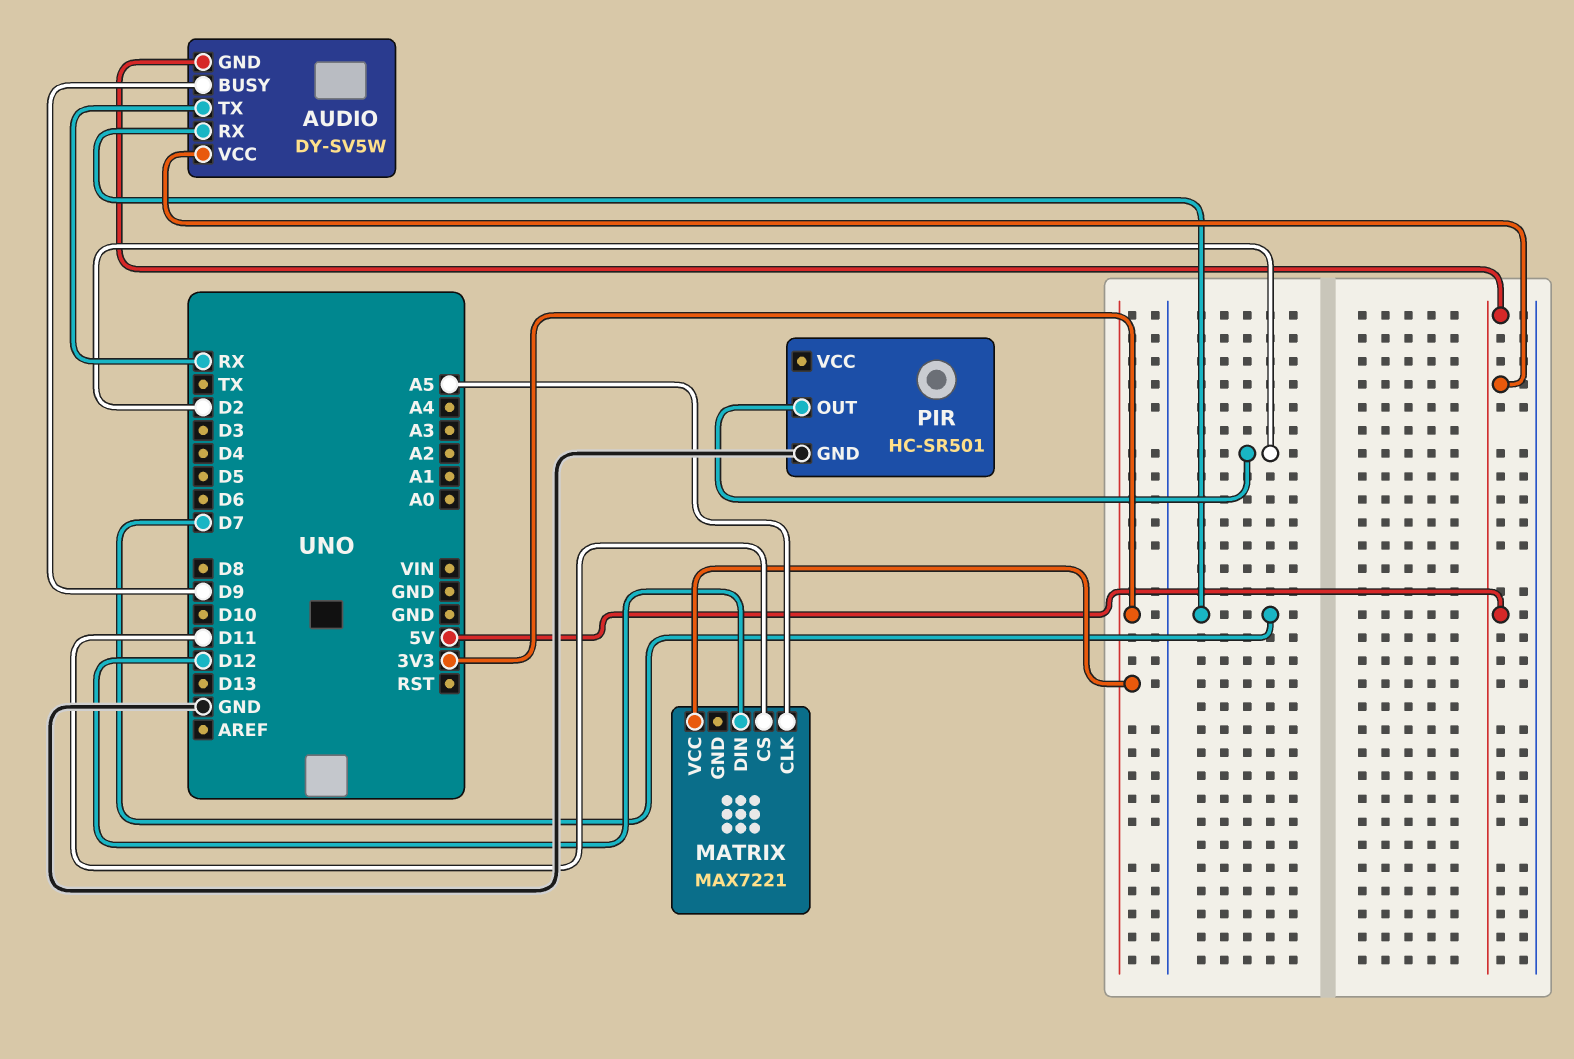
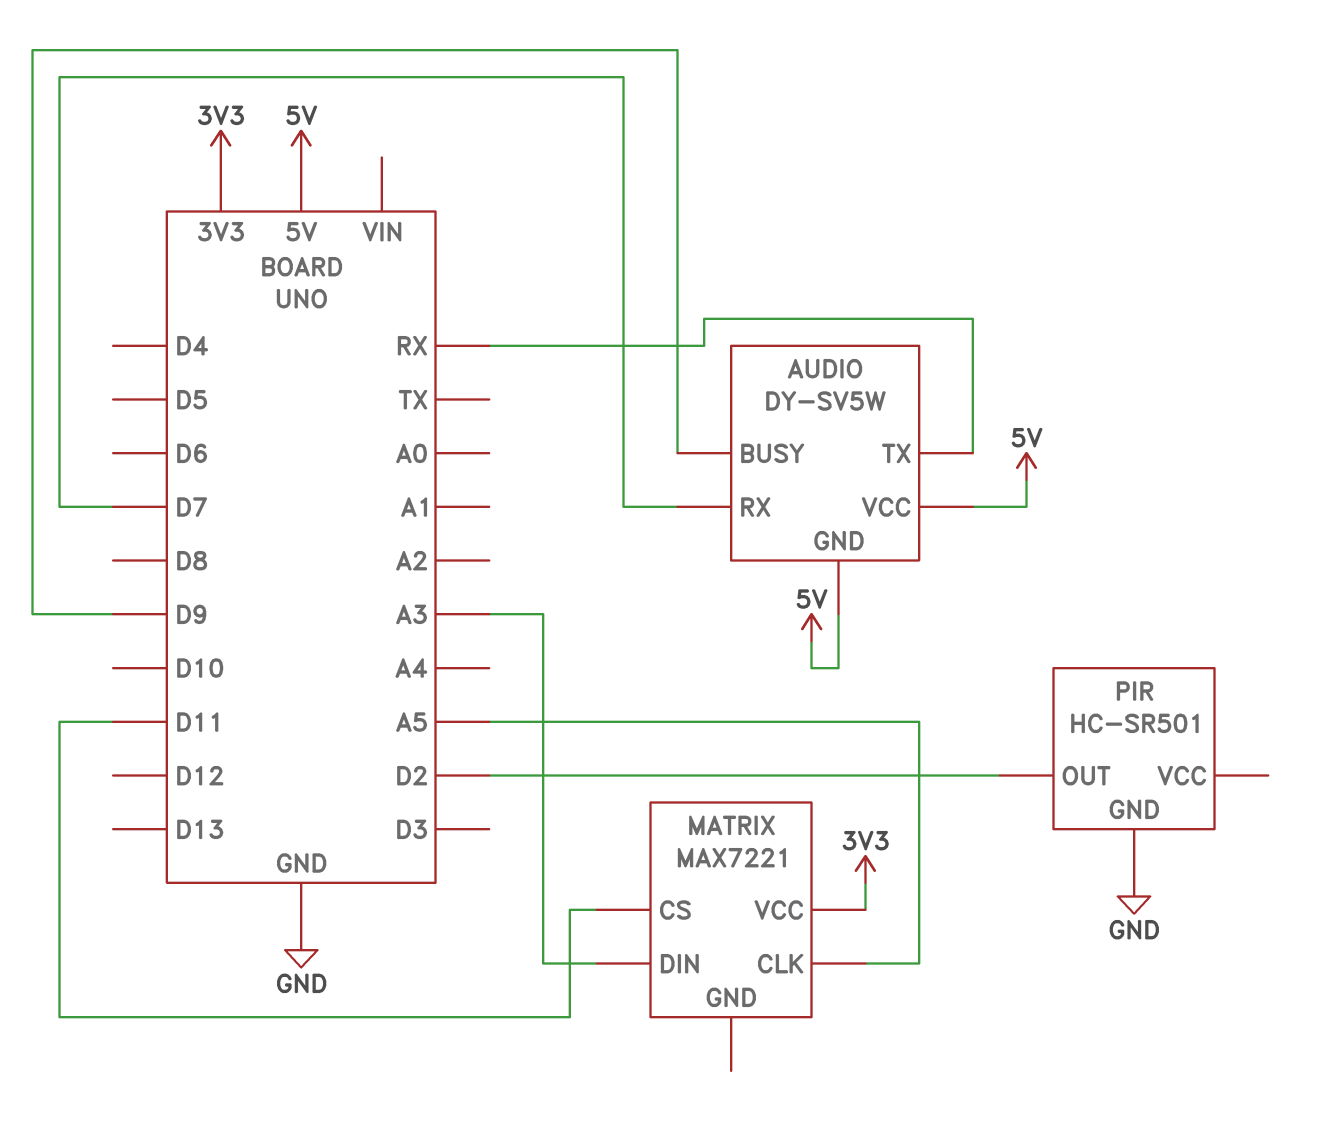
MATRIX pin DIN: D12 -> A3

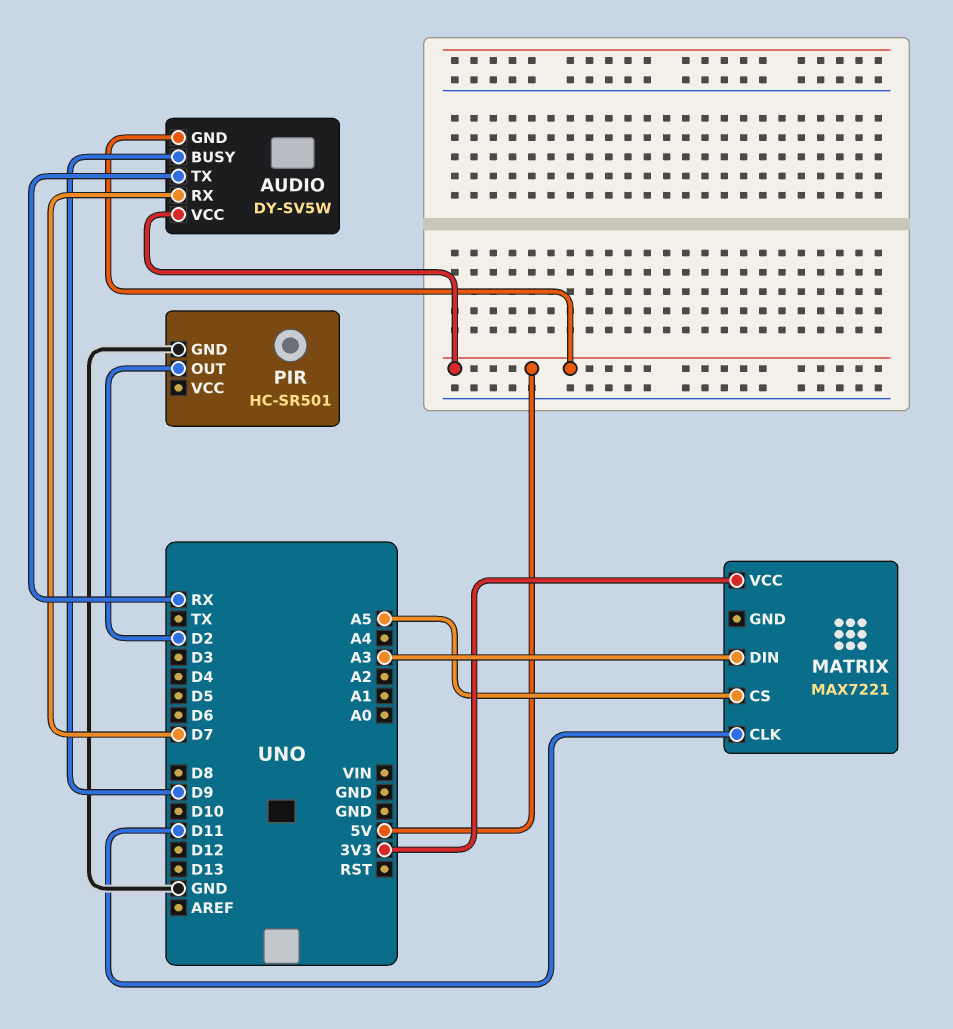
MATRIX pin CLK: A5 -> D11
MATRIX pin CS: D11 -> A5

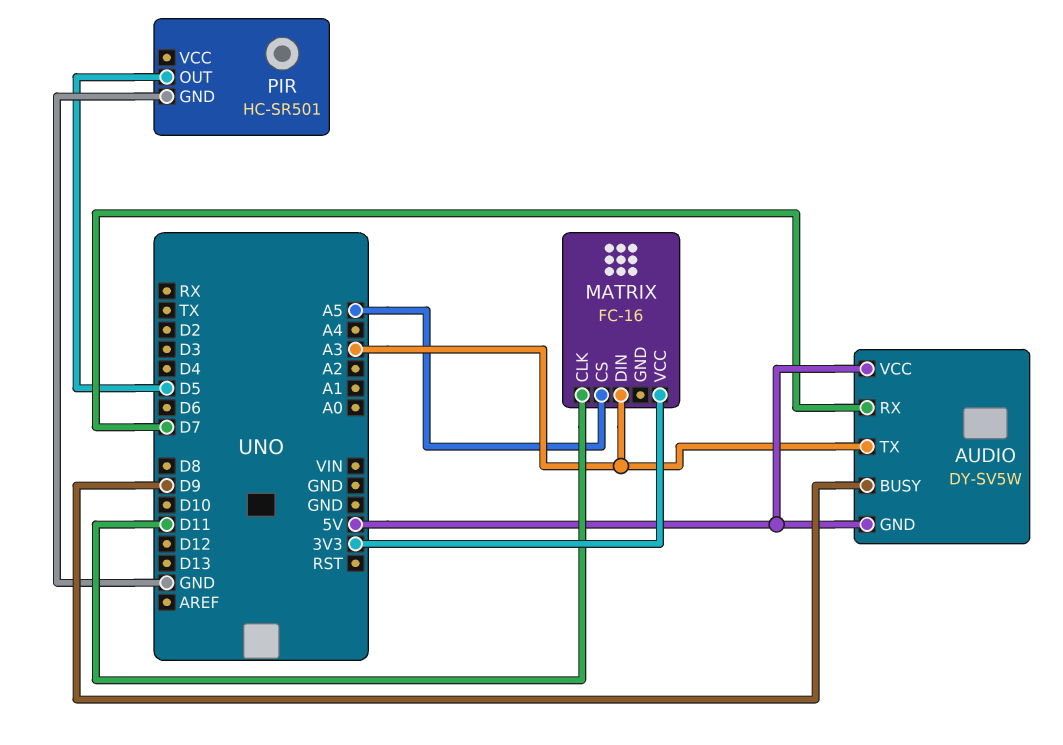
AUDIO pin TX: RX -> A3
MATRIX: MAX7221 -> FC-16
PIR pin OUT: D2 -> D5

